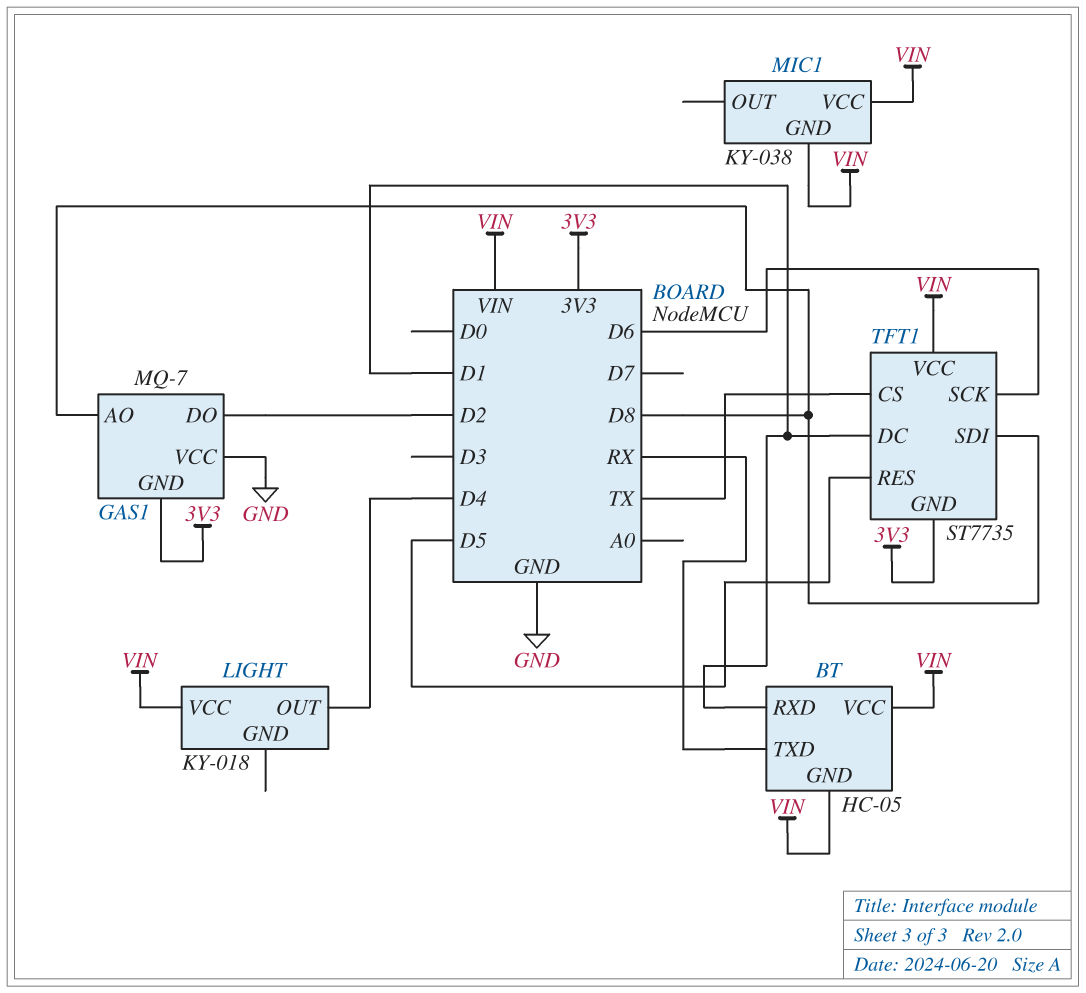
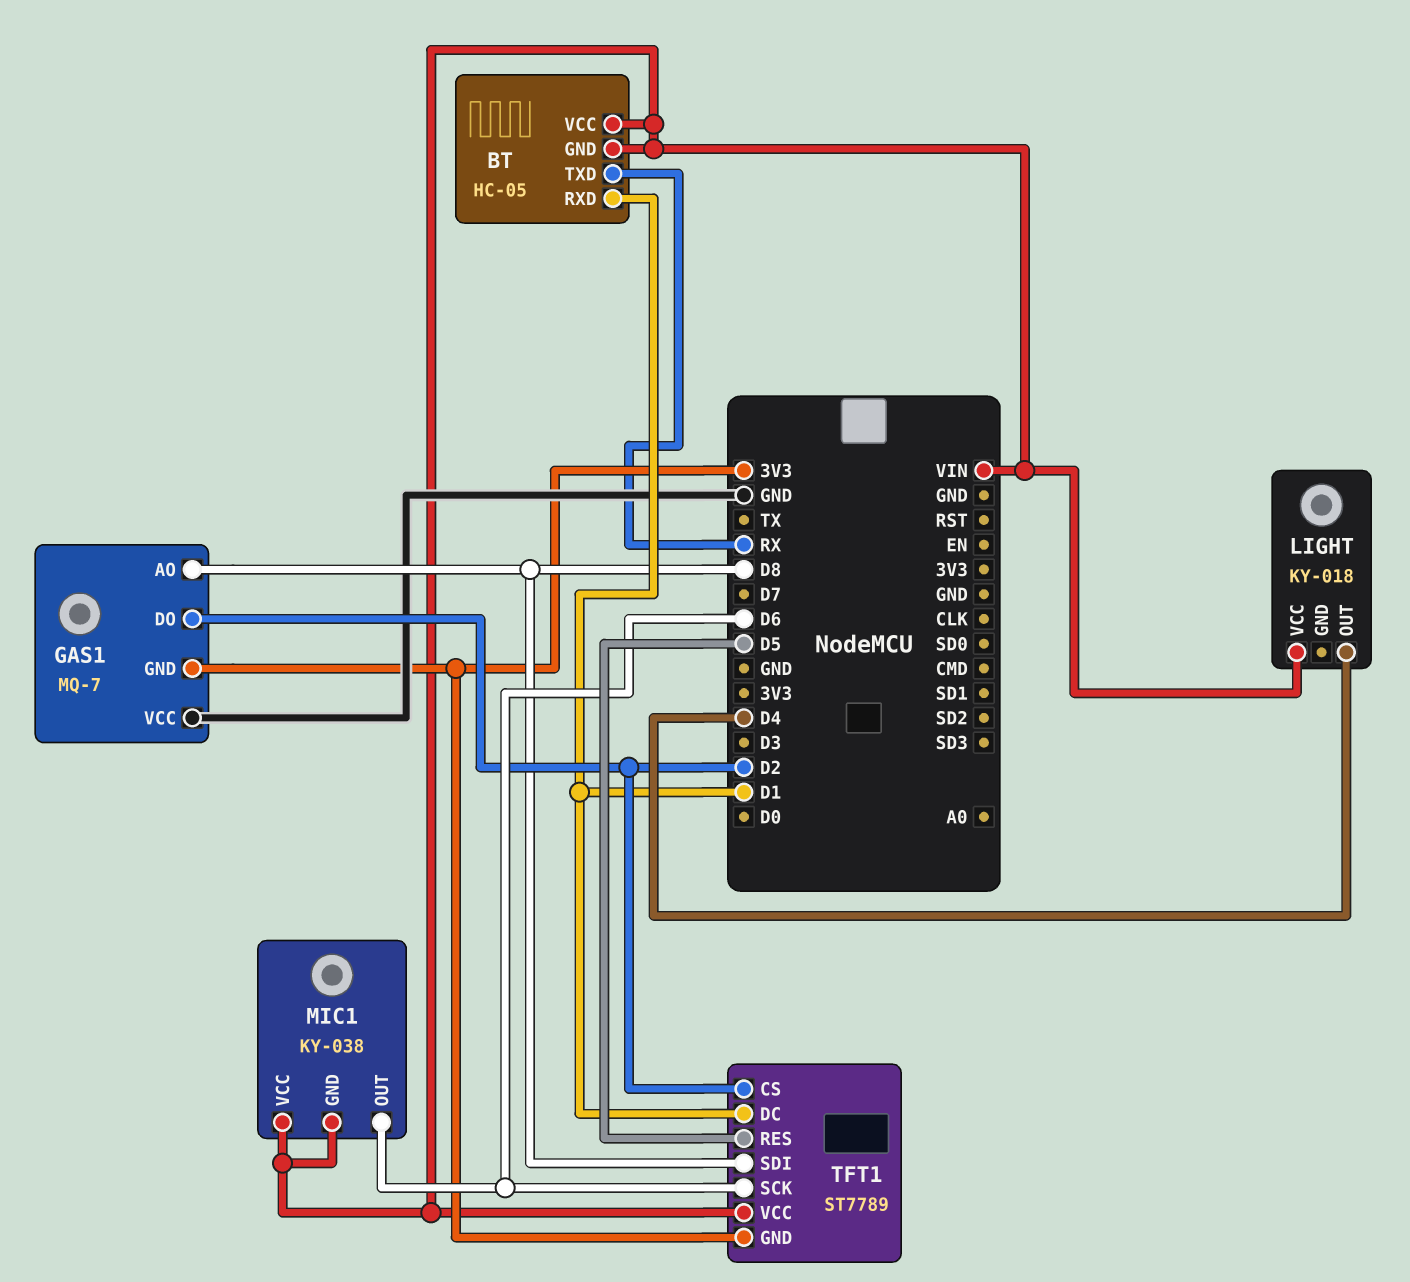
MIC1 pin OUT: none -> D6
TFT1: ST7735 -> ST7789
TFT1 pin CS: TX -> D2

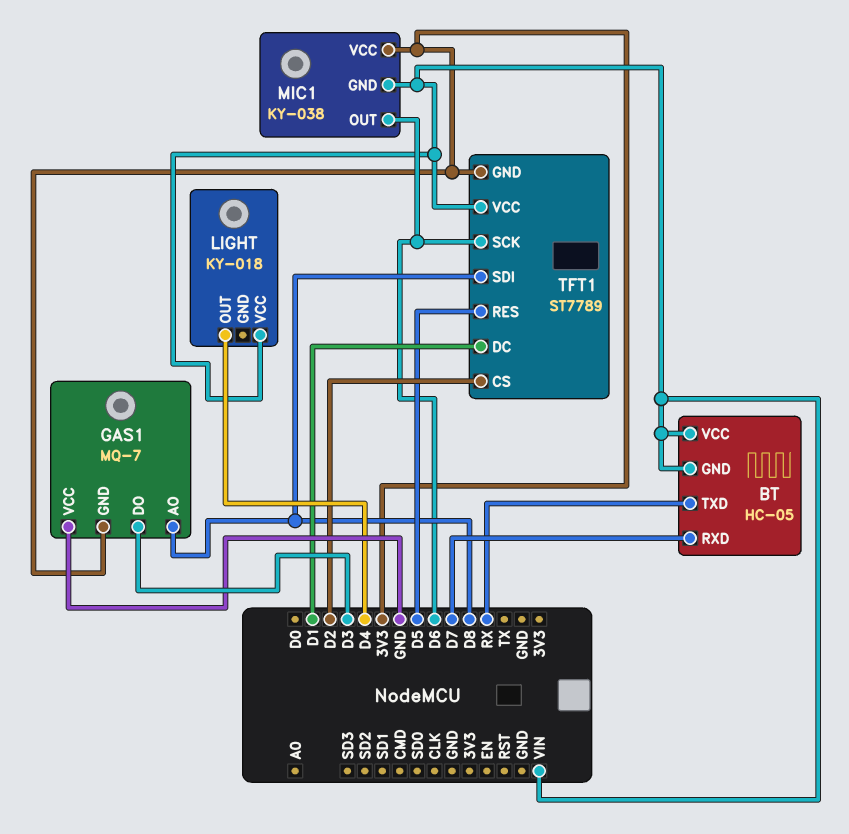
BT pin RXD: D1 -> D7
GAS1 pin DO: D2 -> D3
MIC1 pin VCC: VIN -> 3V3

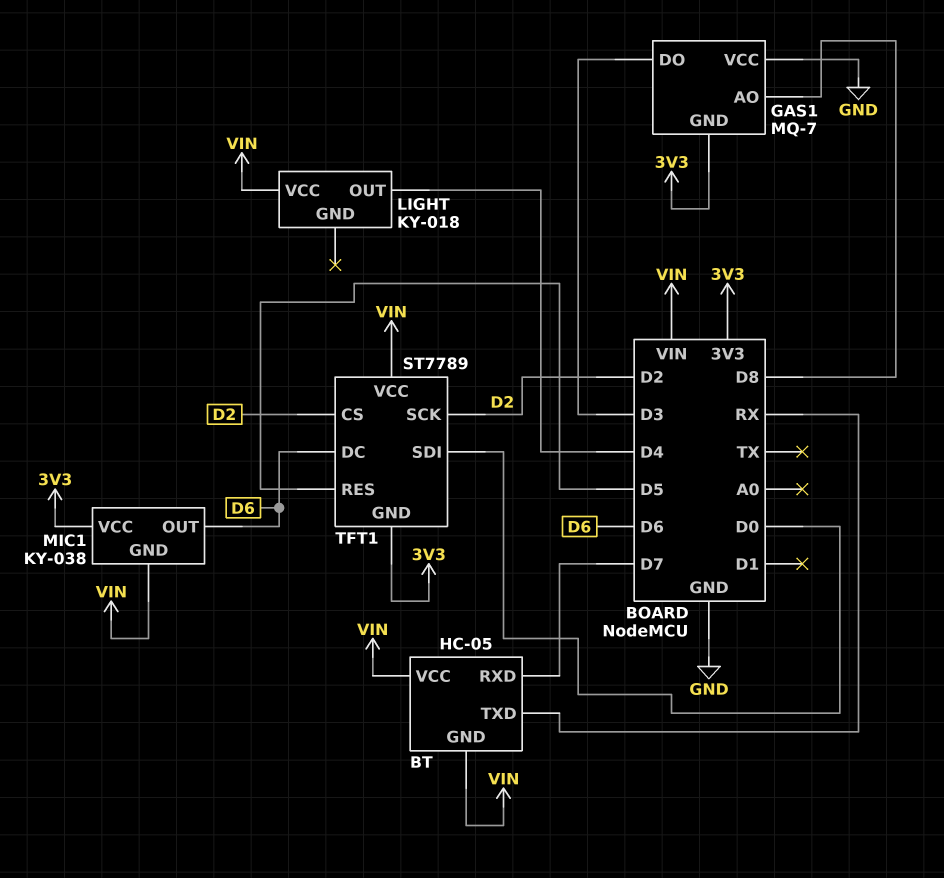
TFT1 pin DC: D1 -> D6
TFT1 pin SCK: D6 -> D2
TFT1 pin SDI: D8 -> D0

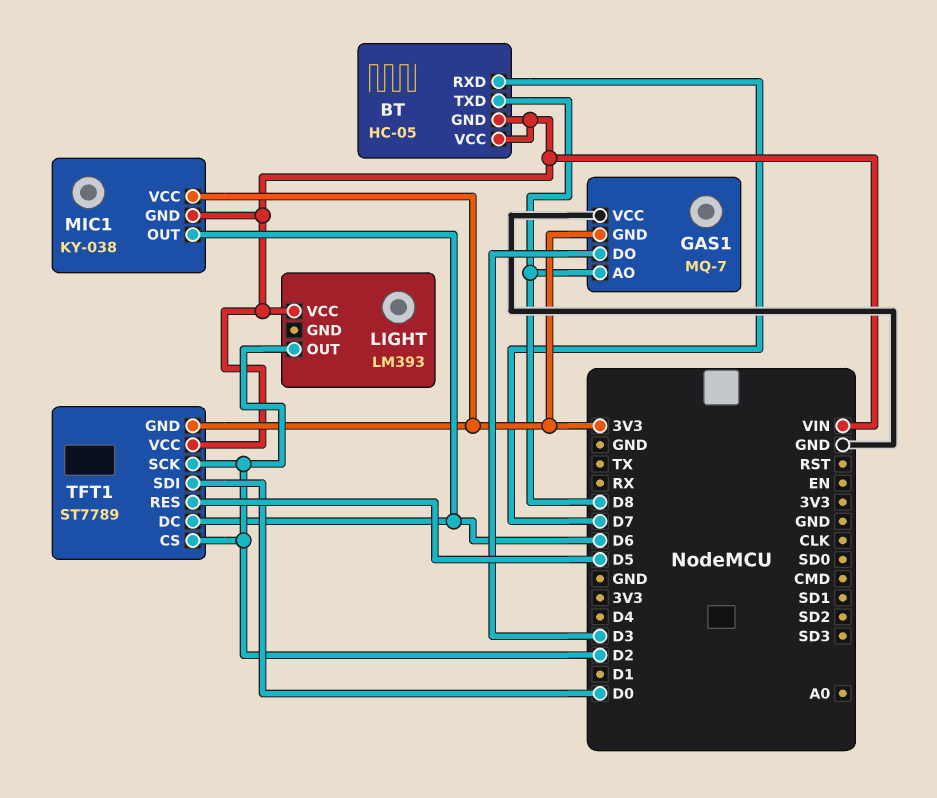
BT pin TXD: RX -> D8
LIGHT: KY-018 -> LM393
LIGHT pin OUT: D4 -> D2

